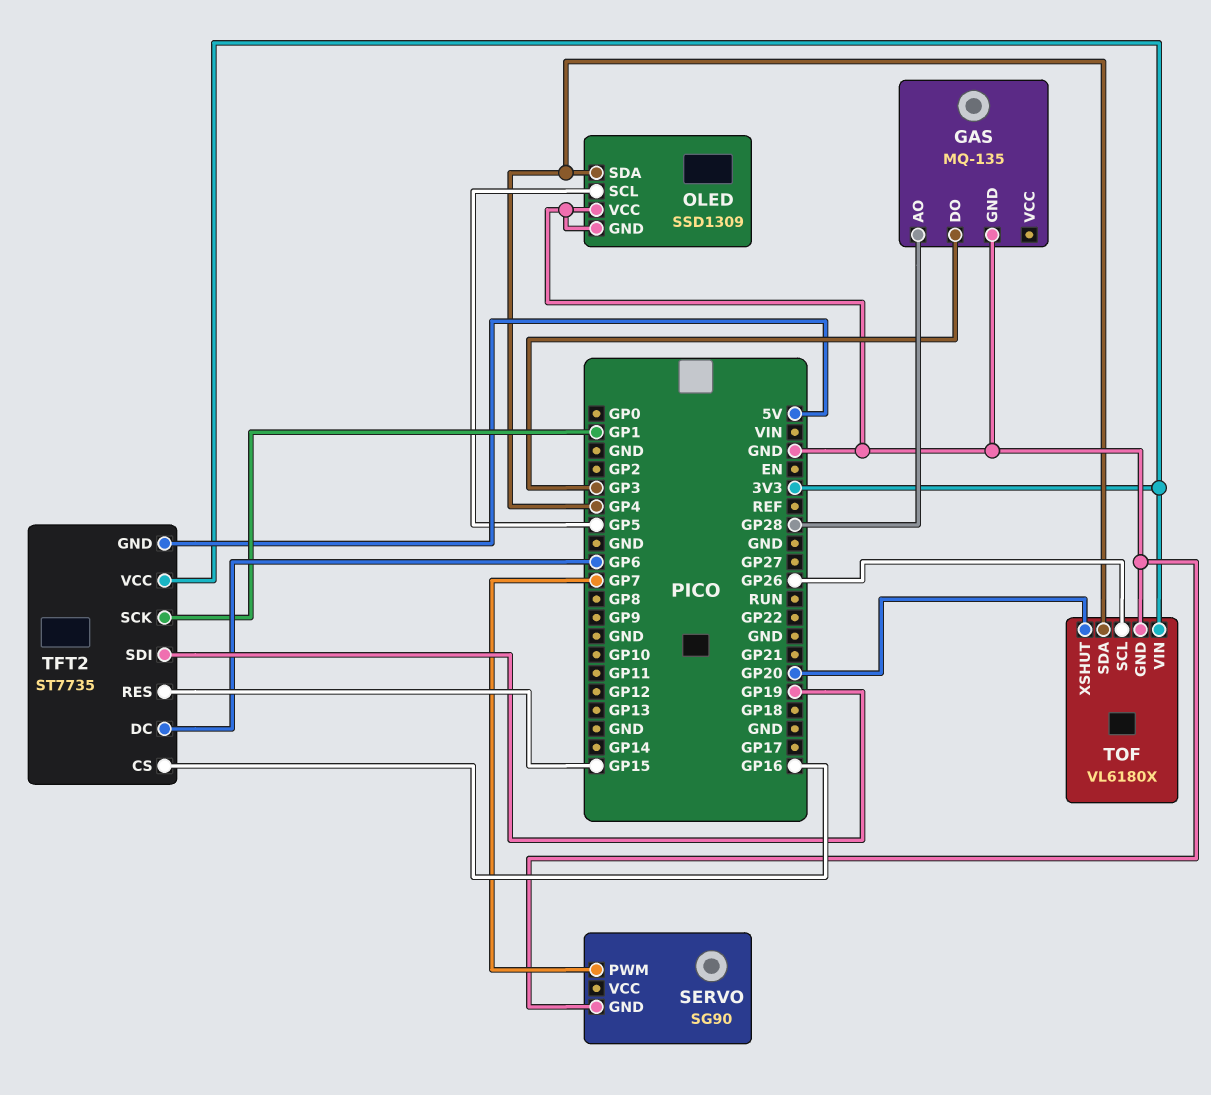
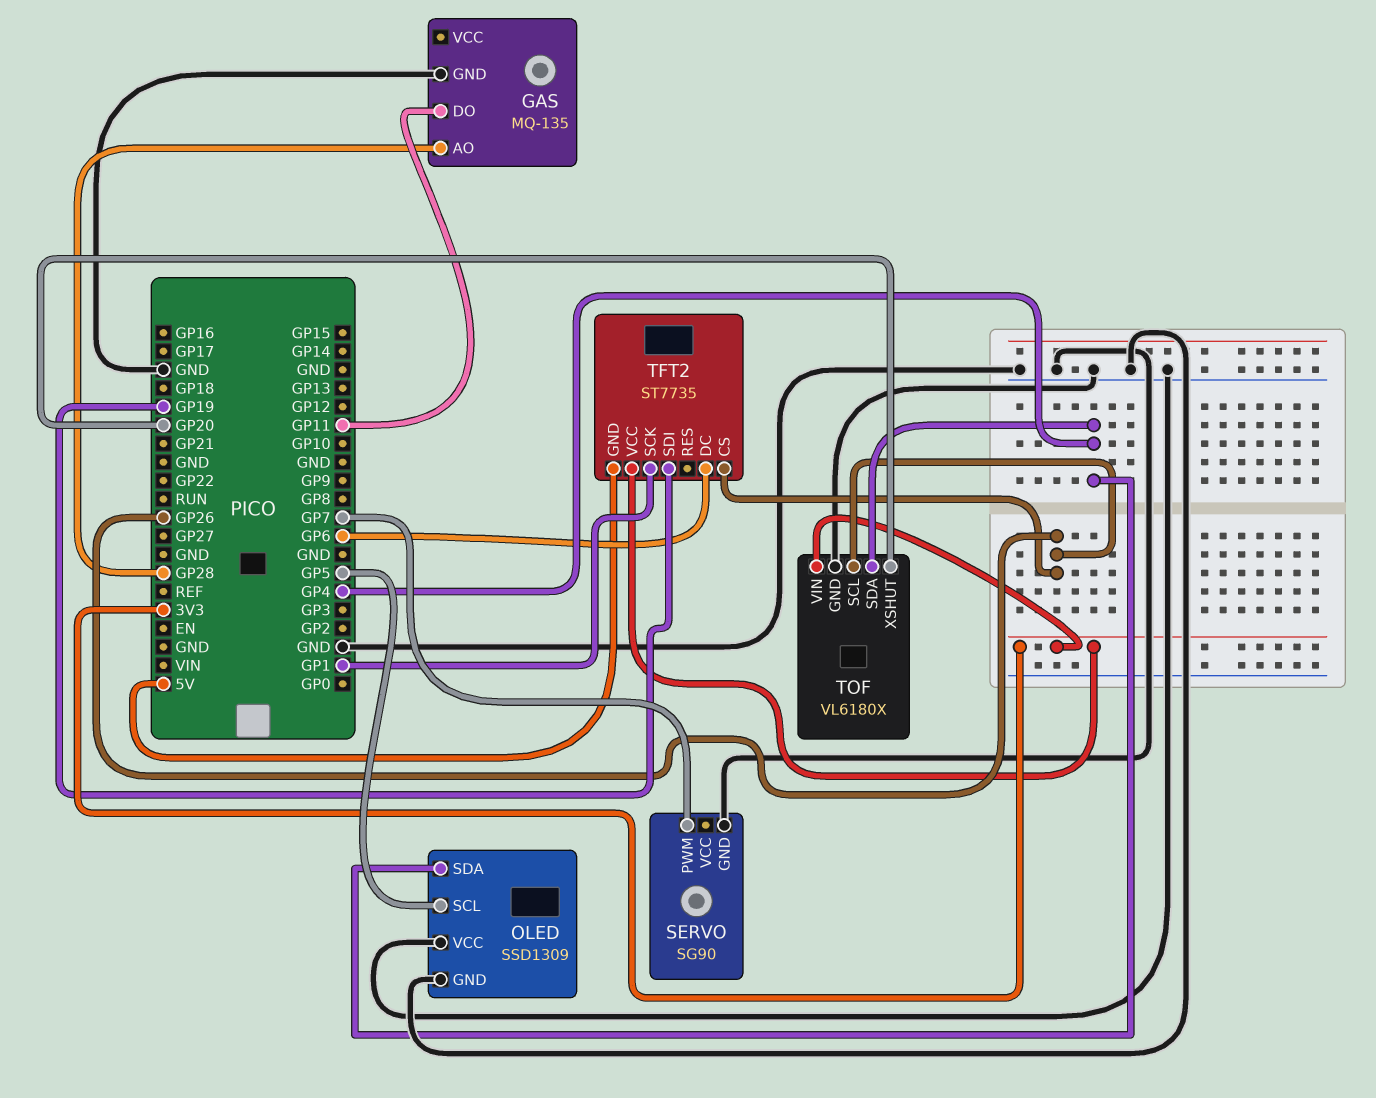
GAS pin DO: GP3 -> GP11
TFT2 pin CS: GP16 -> GP26
TFT2 pin RES: GP15 -> none

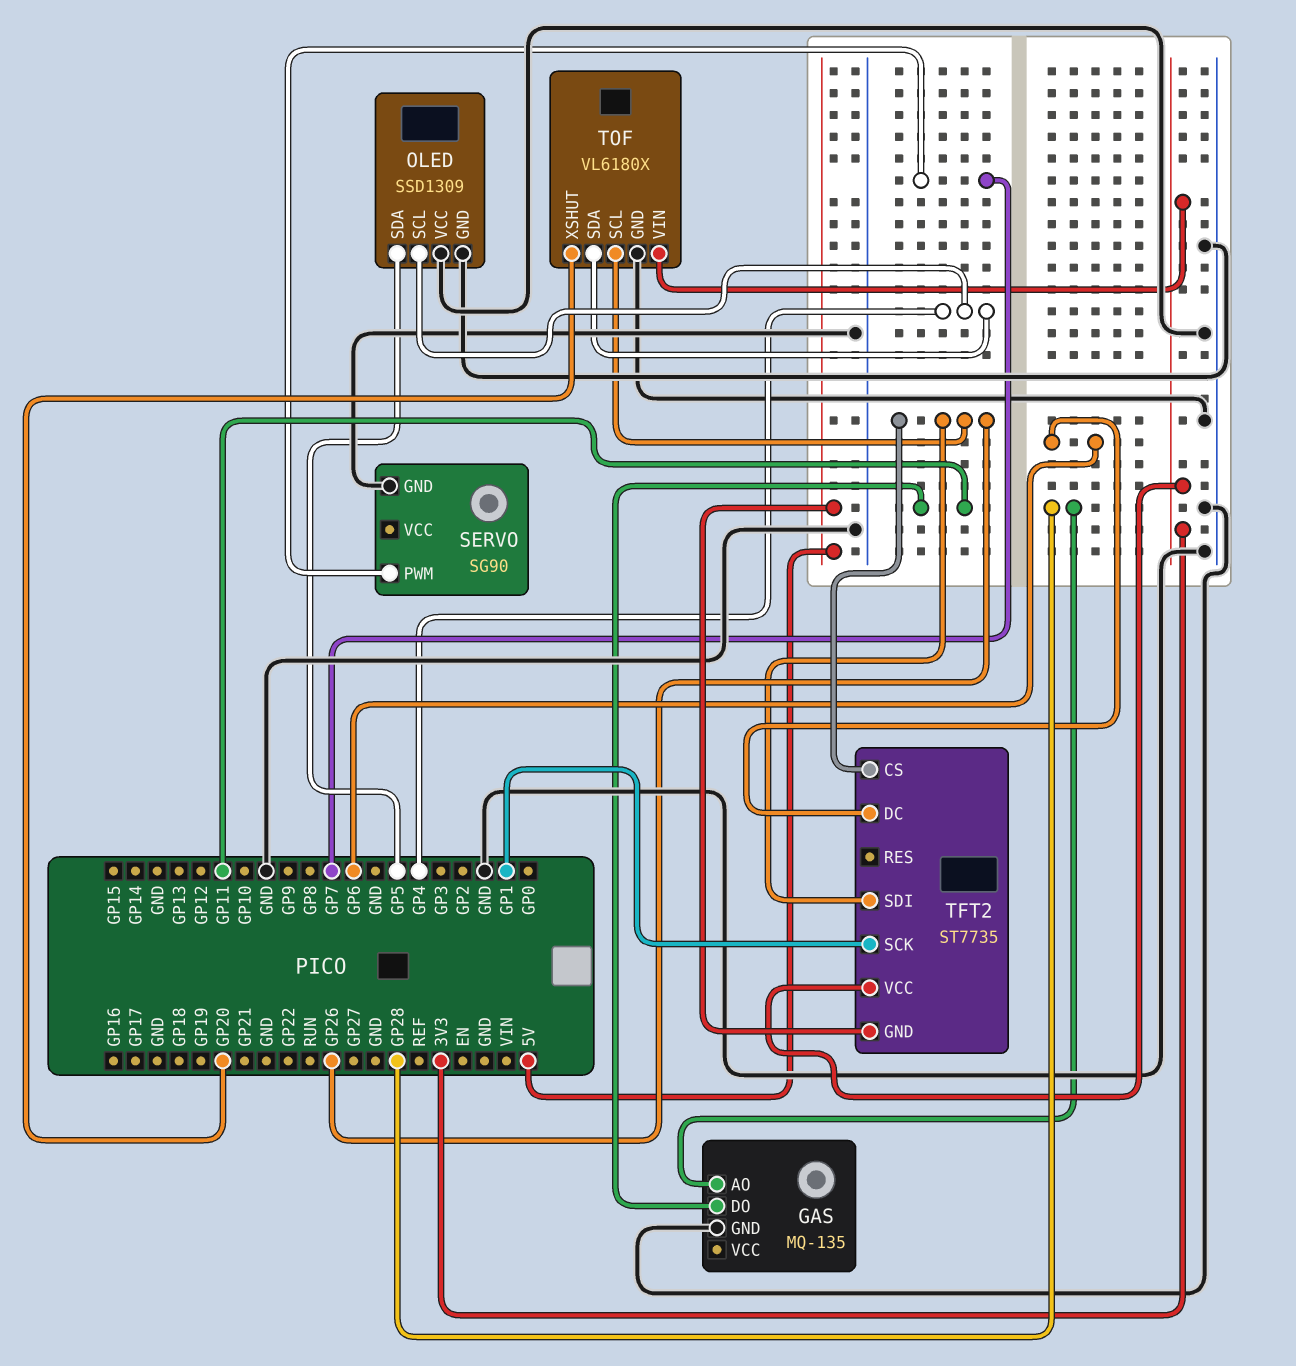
OLED pin SCL: GP5 -> GP4
OLED pin SDA: GP4 -> GP5
TFT2 pin SDI: GP19 -> GP26

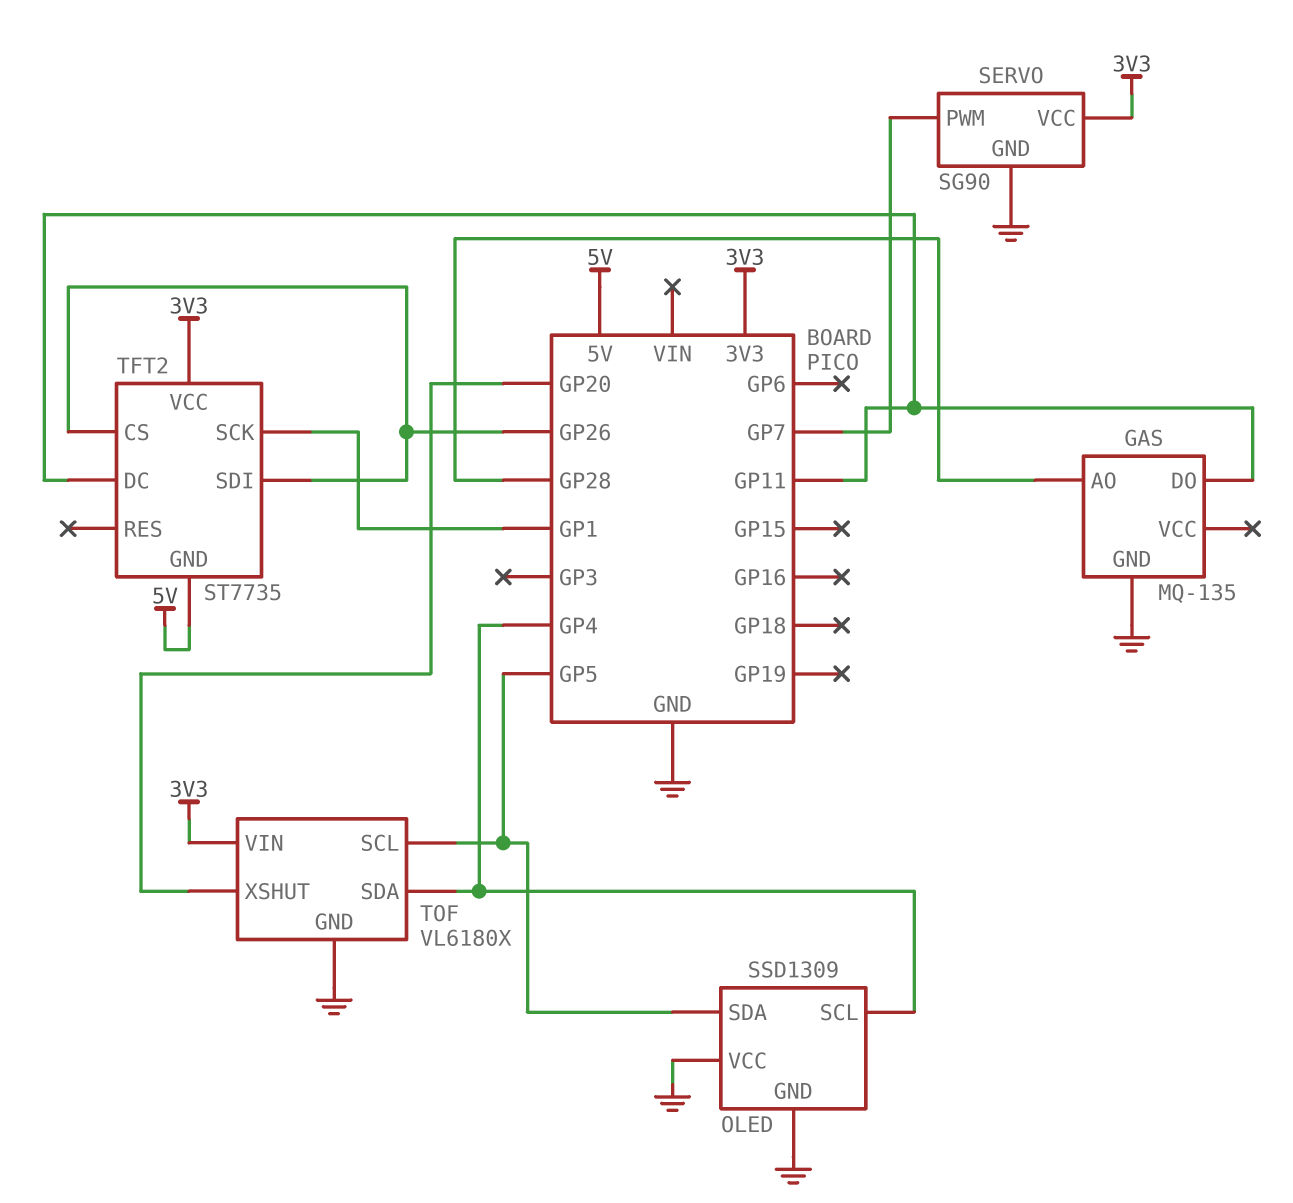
SERVO pin VCC: none -> 3V3
TFT2 pin DC: GP6 -> GP11
TOF pin SCL: GP26 -> GP5

